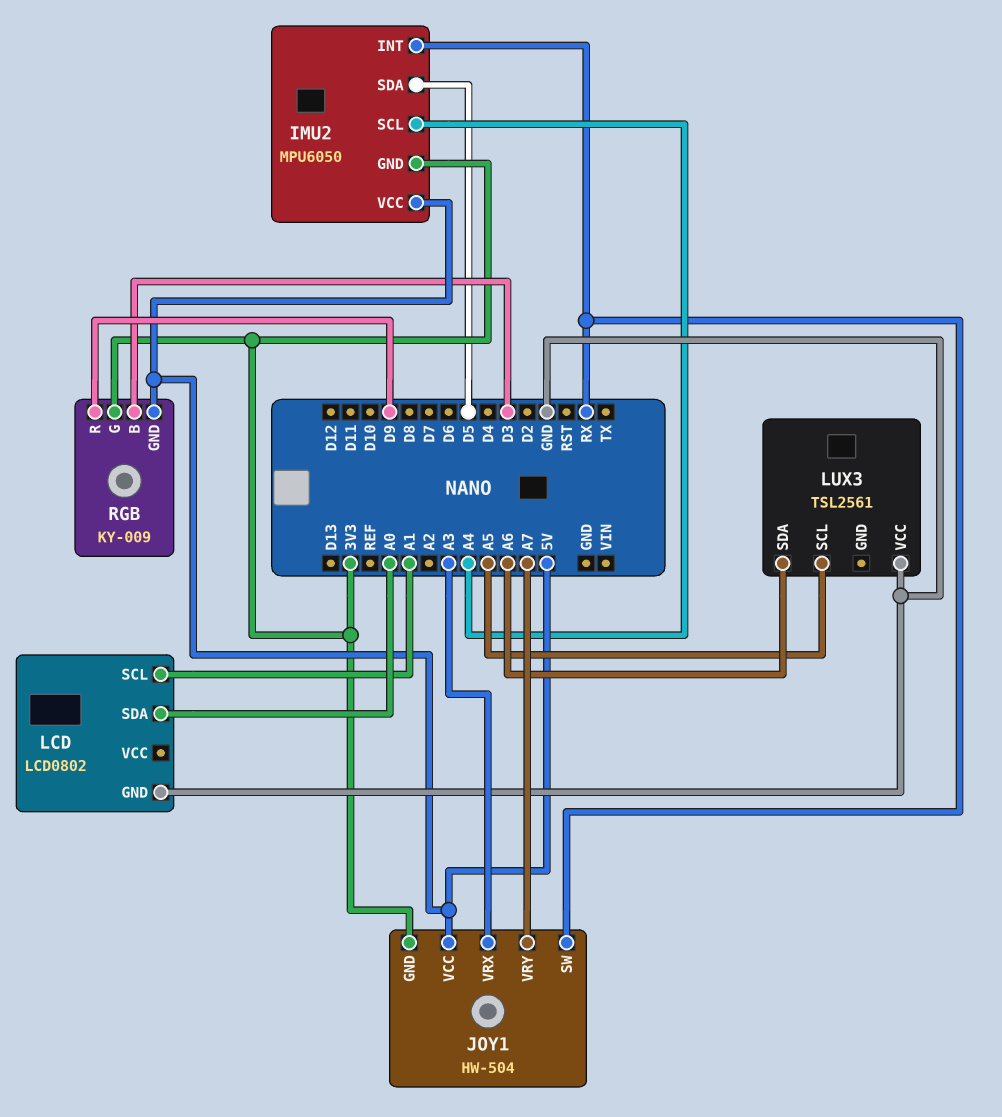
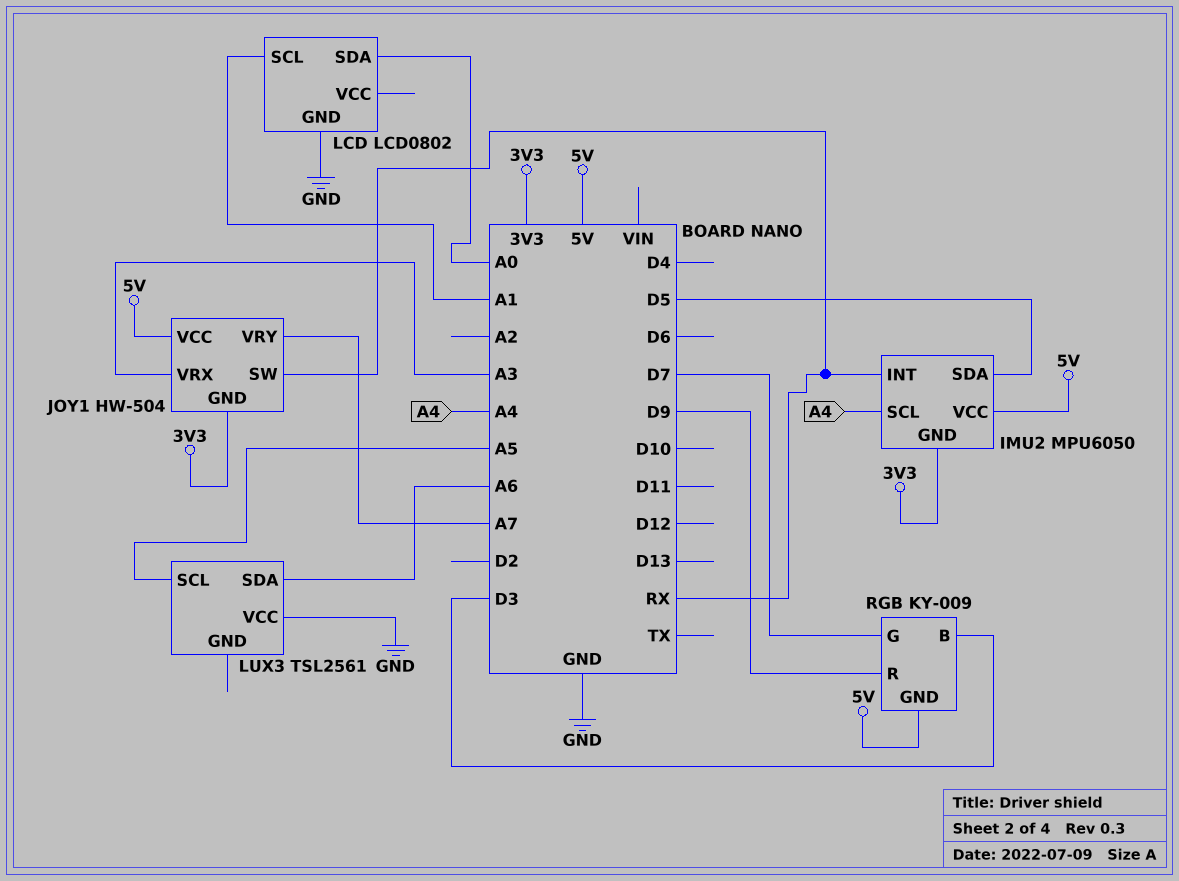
RGB pin G: 3V3 -> D7

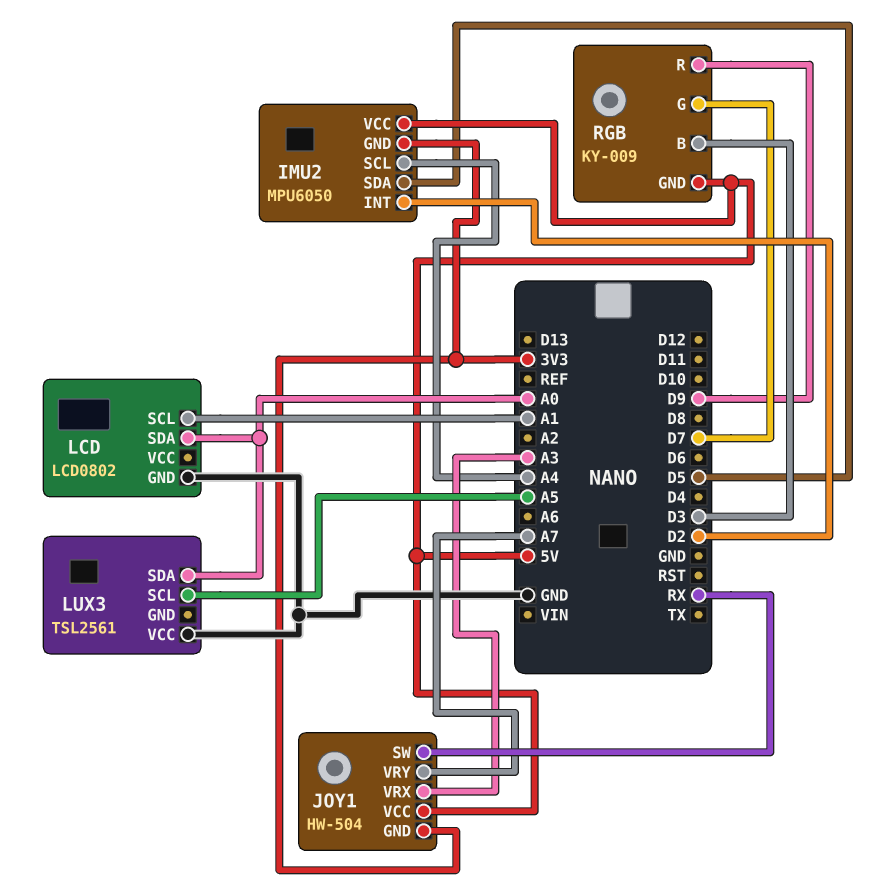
IMU2 pin INT: RX -> D2
LUX3 pin SDA: A6 -> A0

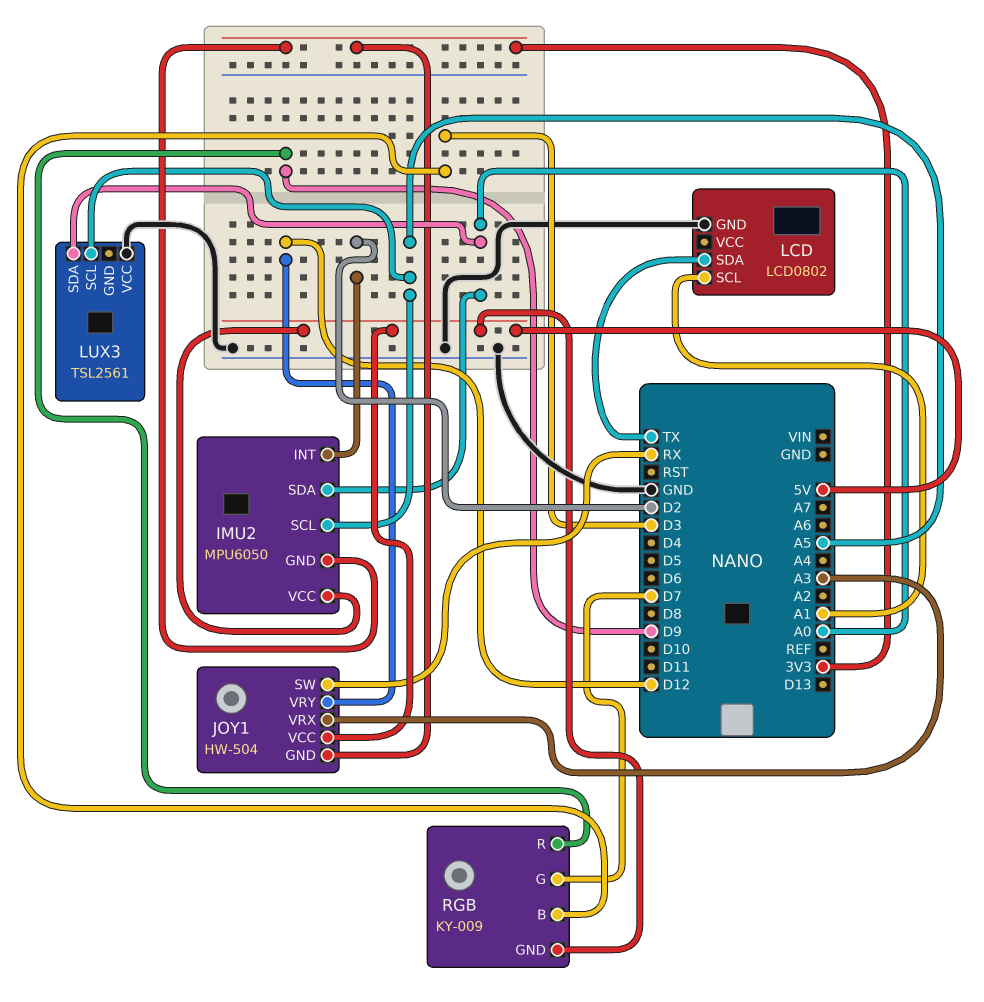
IMU2 pin SCL: A4 -> A5
IMU2 pin SDA: D5 -> A0
JOY1 pin VRY: A7 -> D12
LCD pin SDA: A0 -> TX

